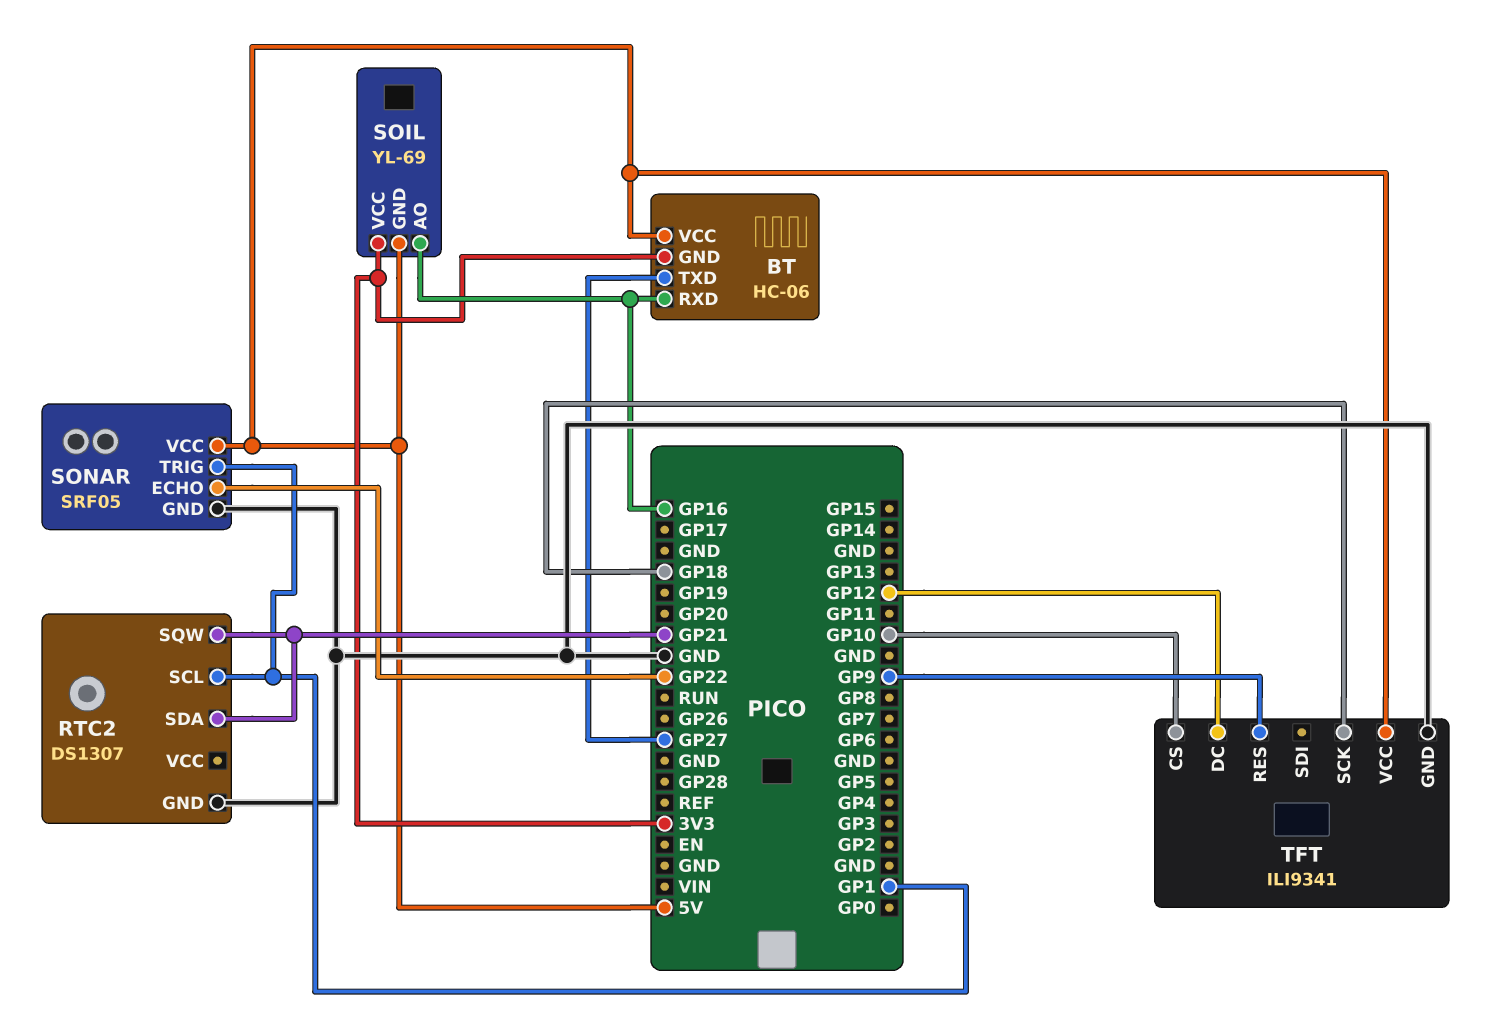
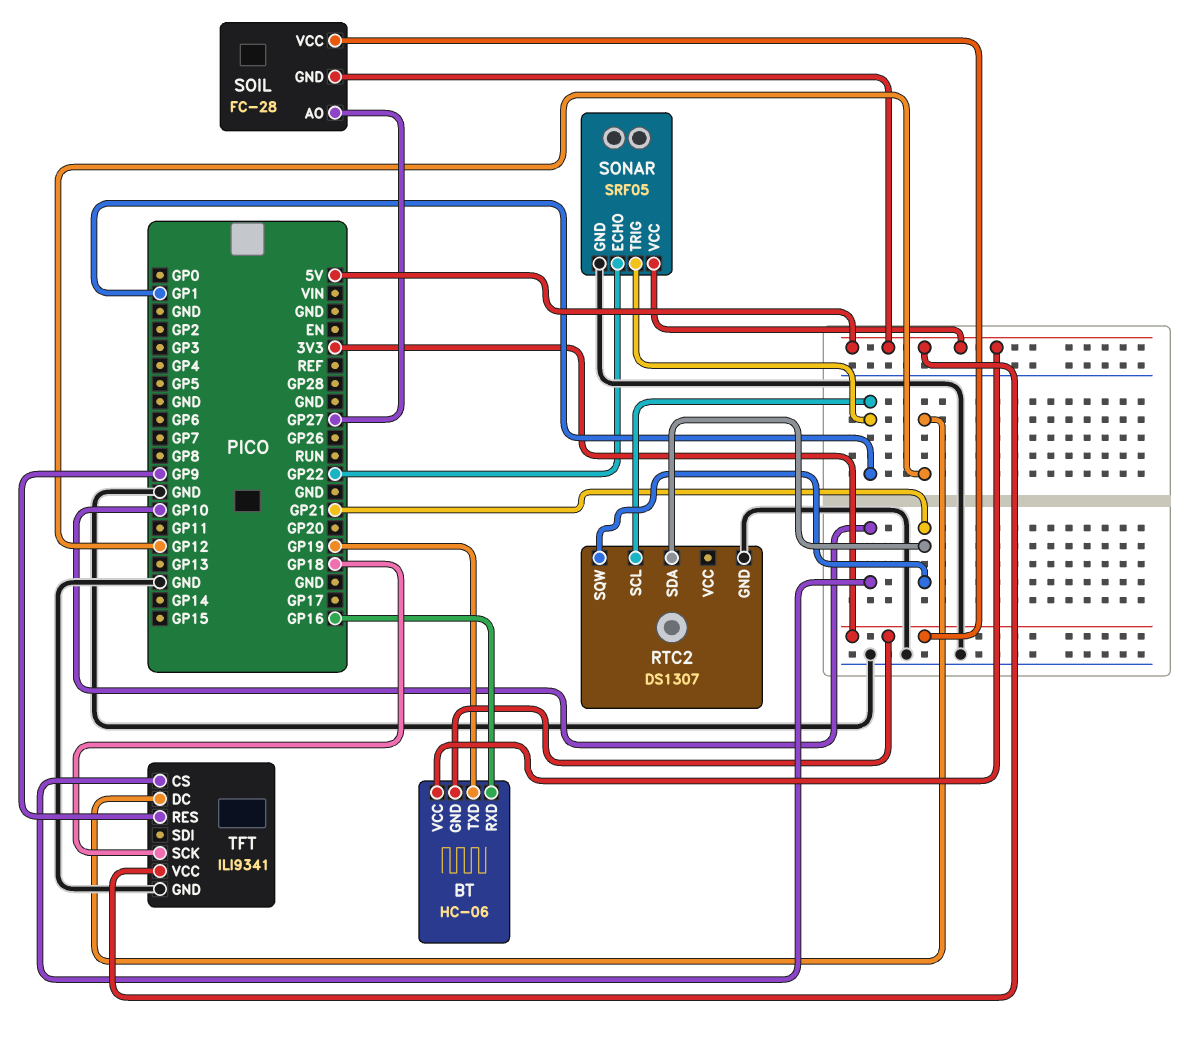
BT pin TXD: GP27 -> GP19
SOIL: YL-69 -> FC-28
SOIL pin AO: GP16 -> GP27

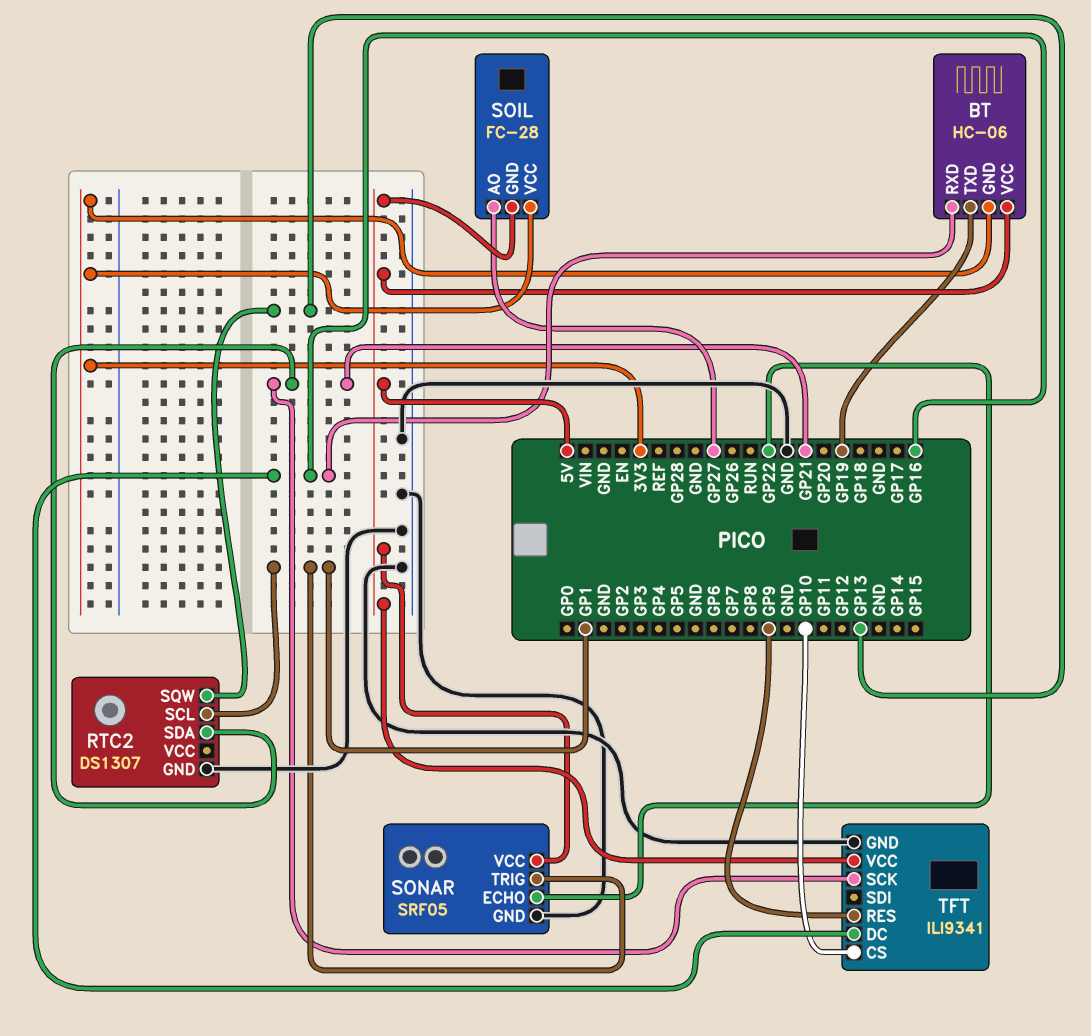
RTC2 pin SQW: GP21 -> GP13
TFT pin DC: GP12 -> GP16
TFT pin SCK: GP18 -> GP21

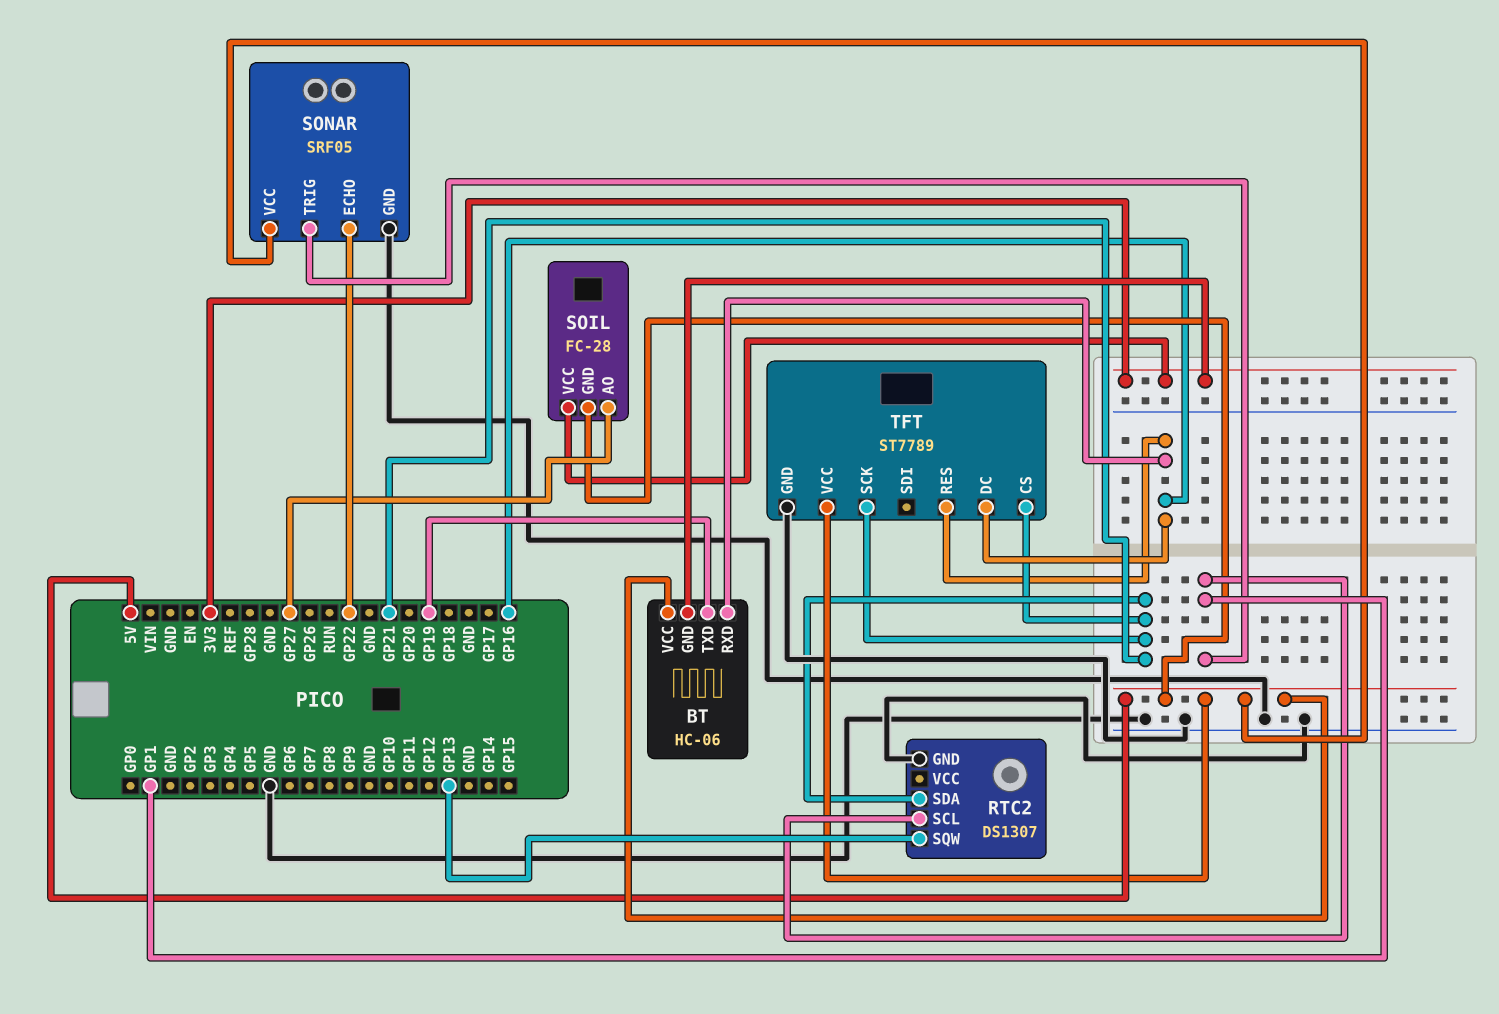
TFT: ILI9341 -> ST7789
TFT pin CS: GP10 -> GP21
TFT pin RES: GP9 -> GP16

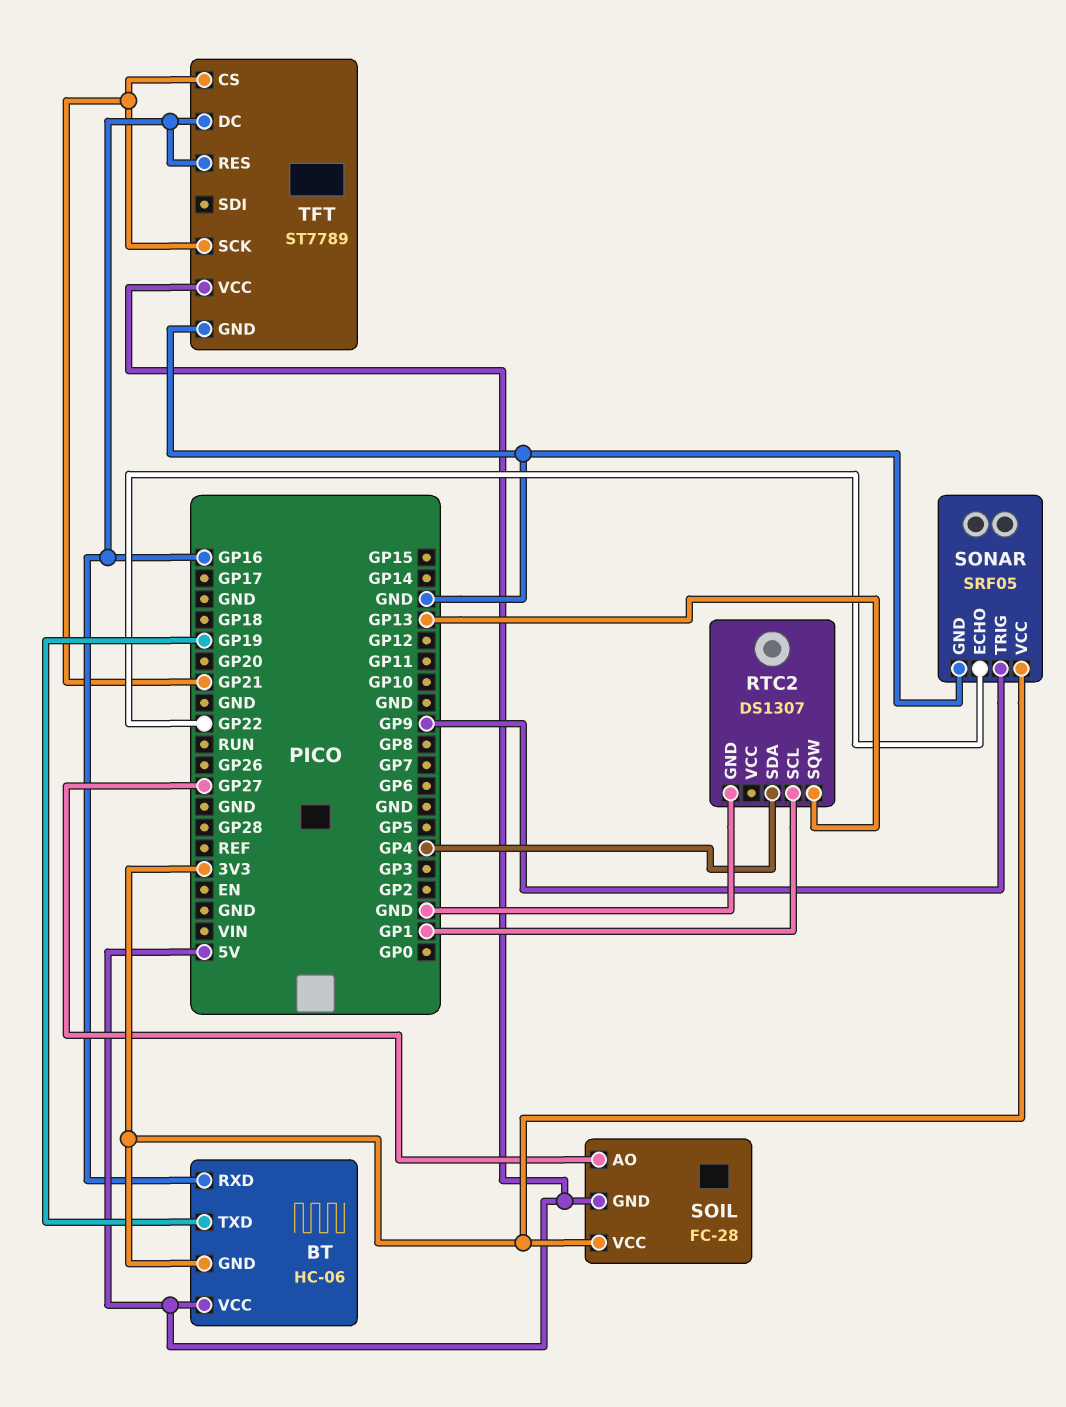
RTC2 pin SDA: GP21 -> GP4
SONAR pin TRIG: GP1 -> GP9
SONAR pin VCC: 5V -> 3V3

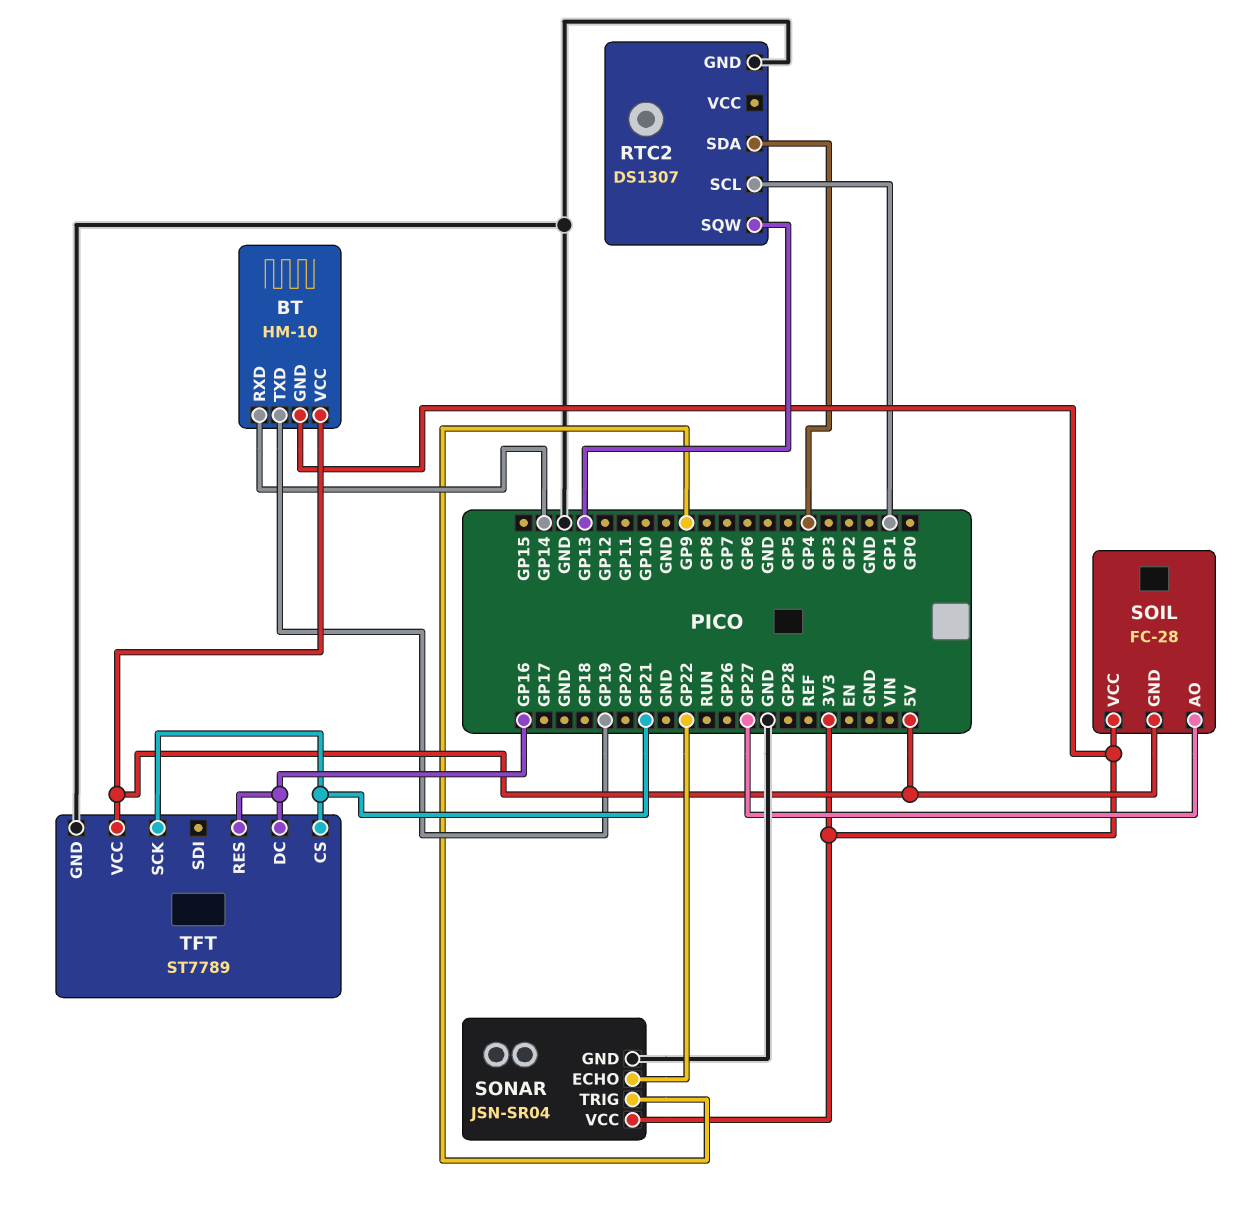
BT: HC-06 -> HM-10
BT pin RXD: GP16 -> GP14
SONAR: SRF05 -> JSN-SR04

